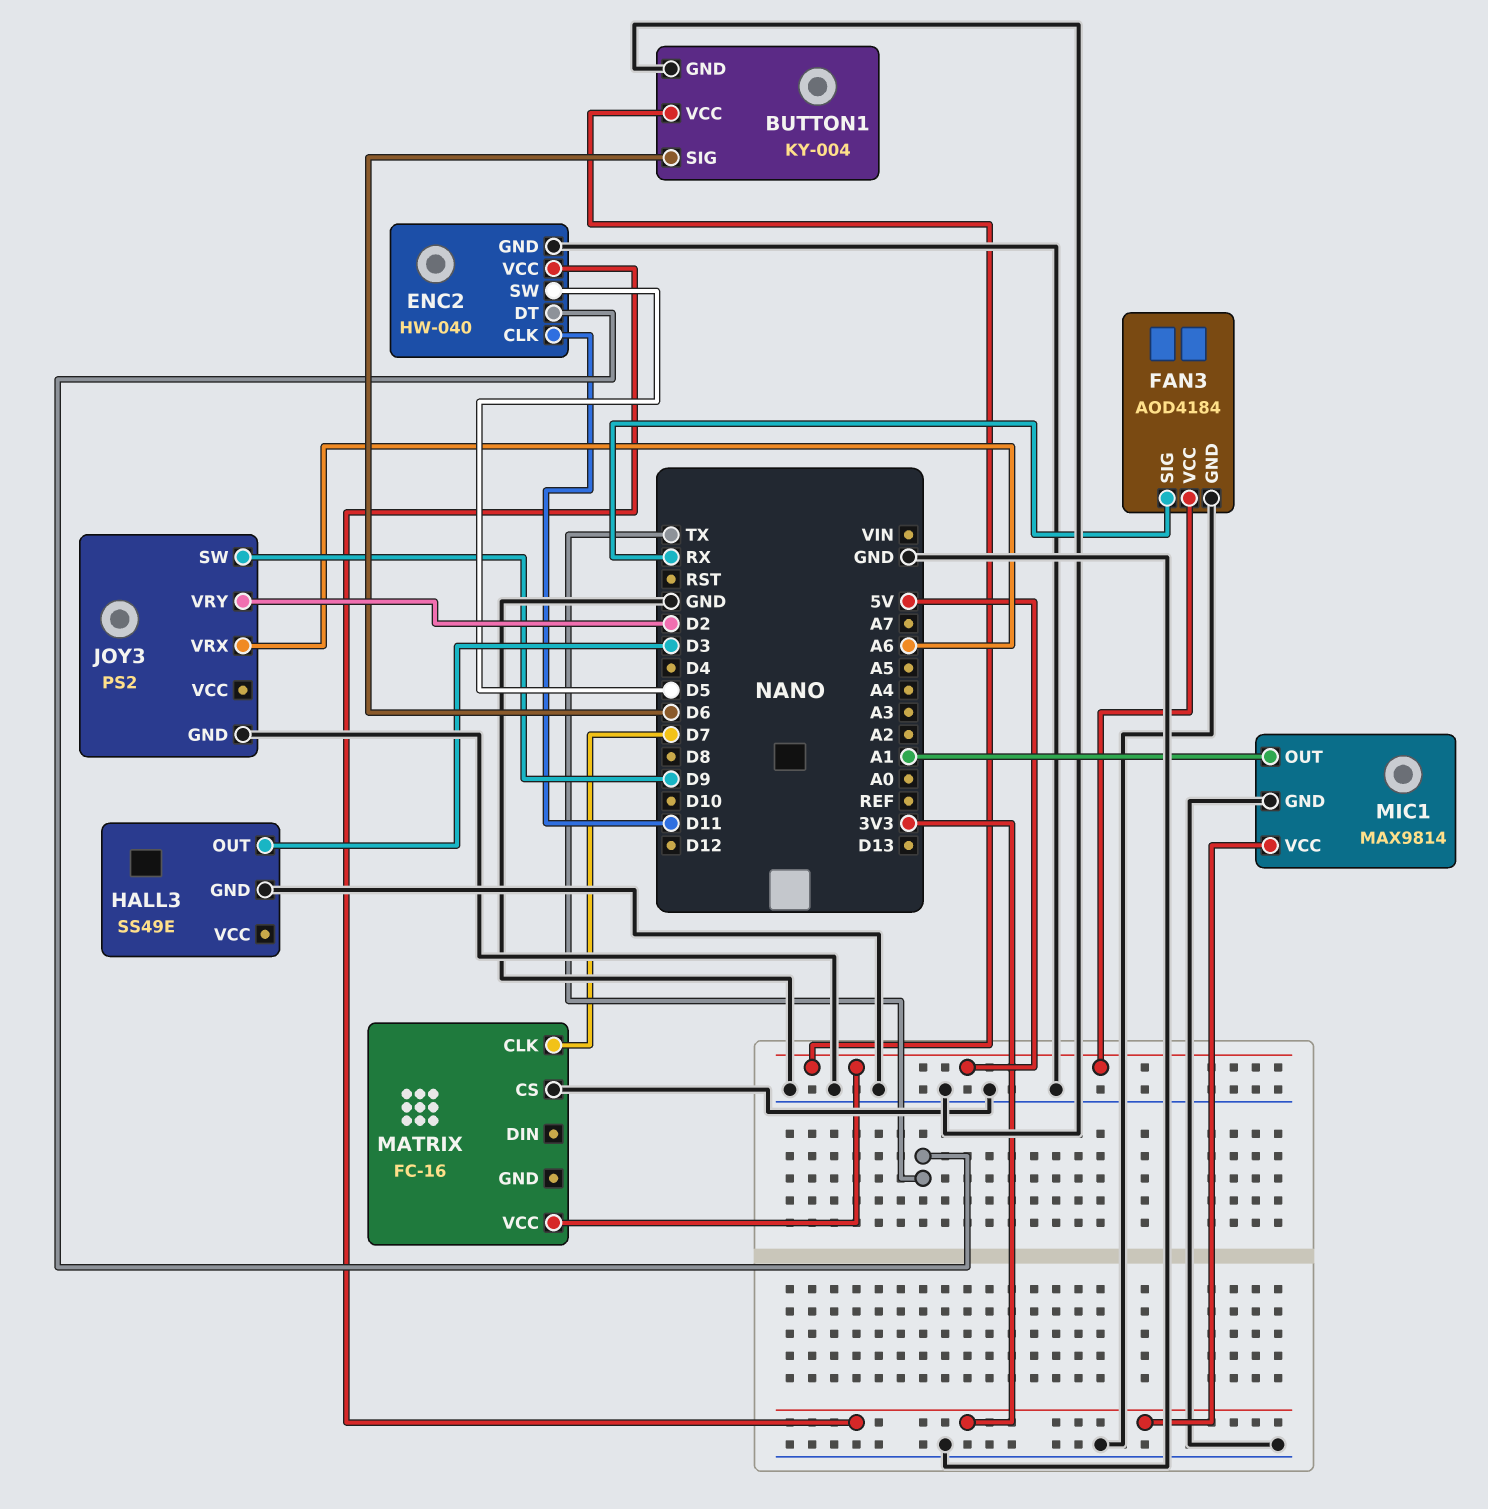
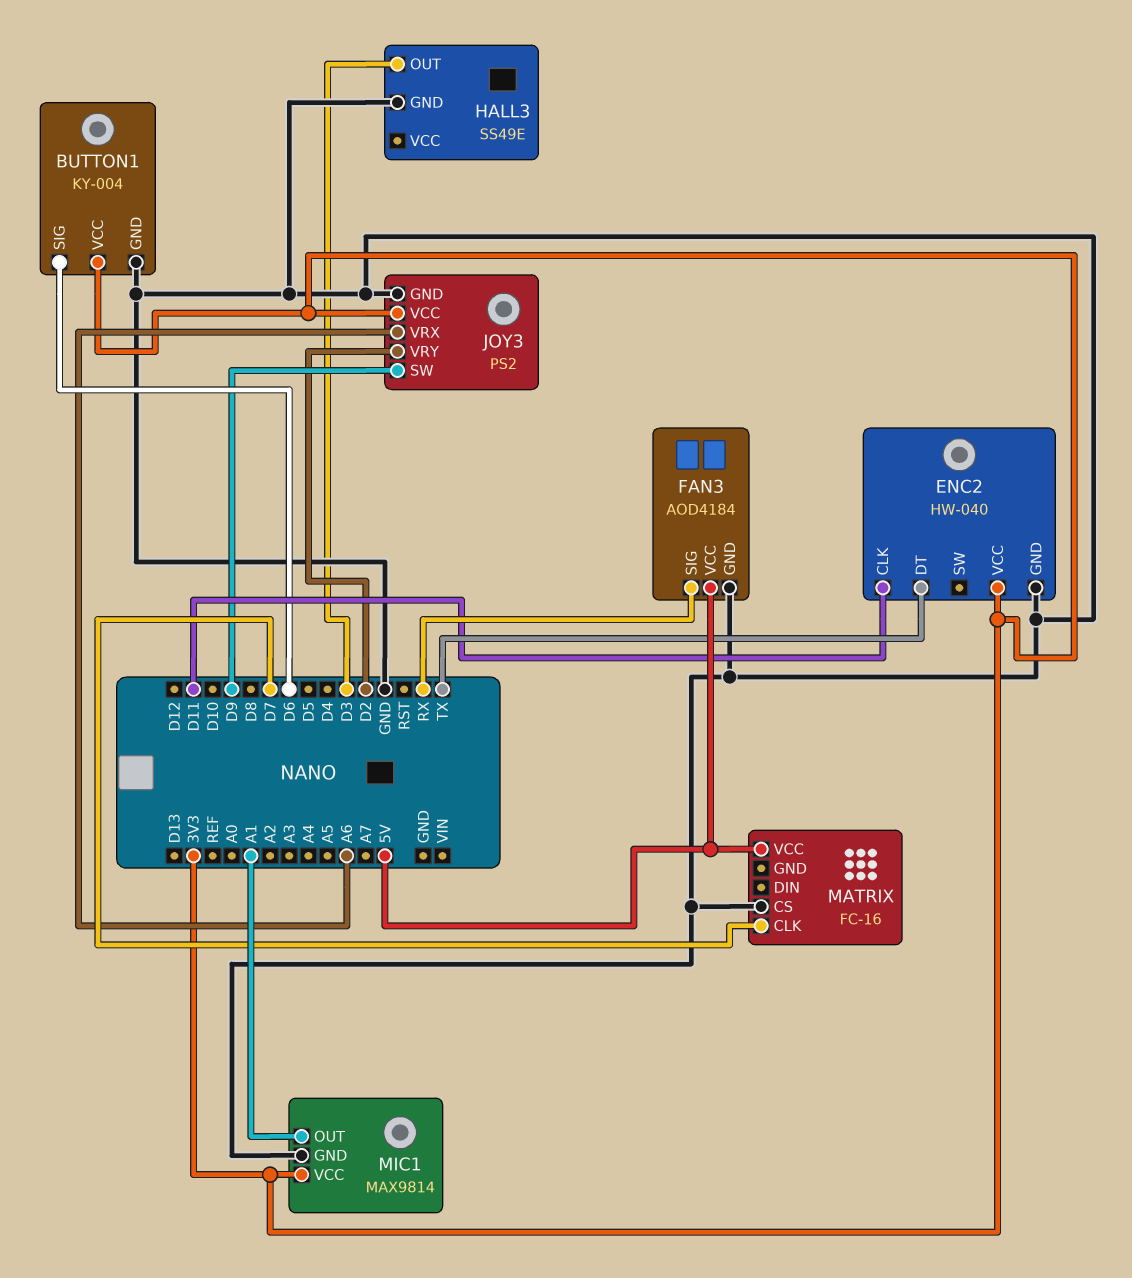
BUTTON1 pin VCC: 5V -> 3V3
ENC2 pin SW: D5 -> none
JOY3 pin VCC: none -> 3V3

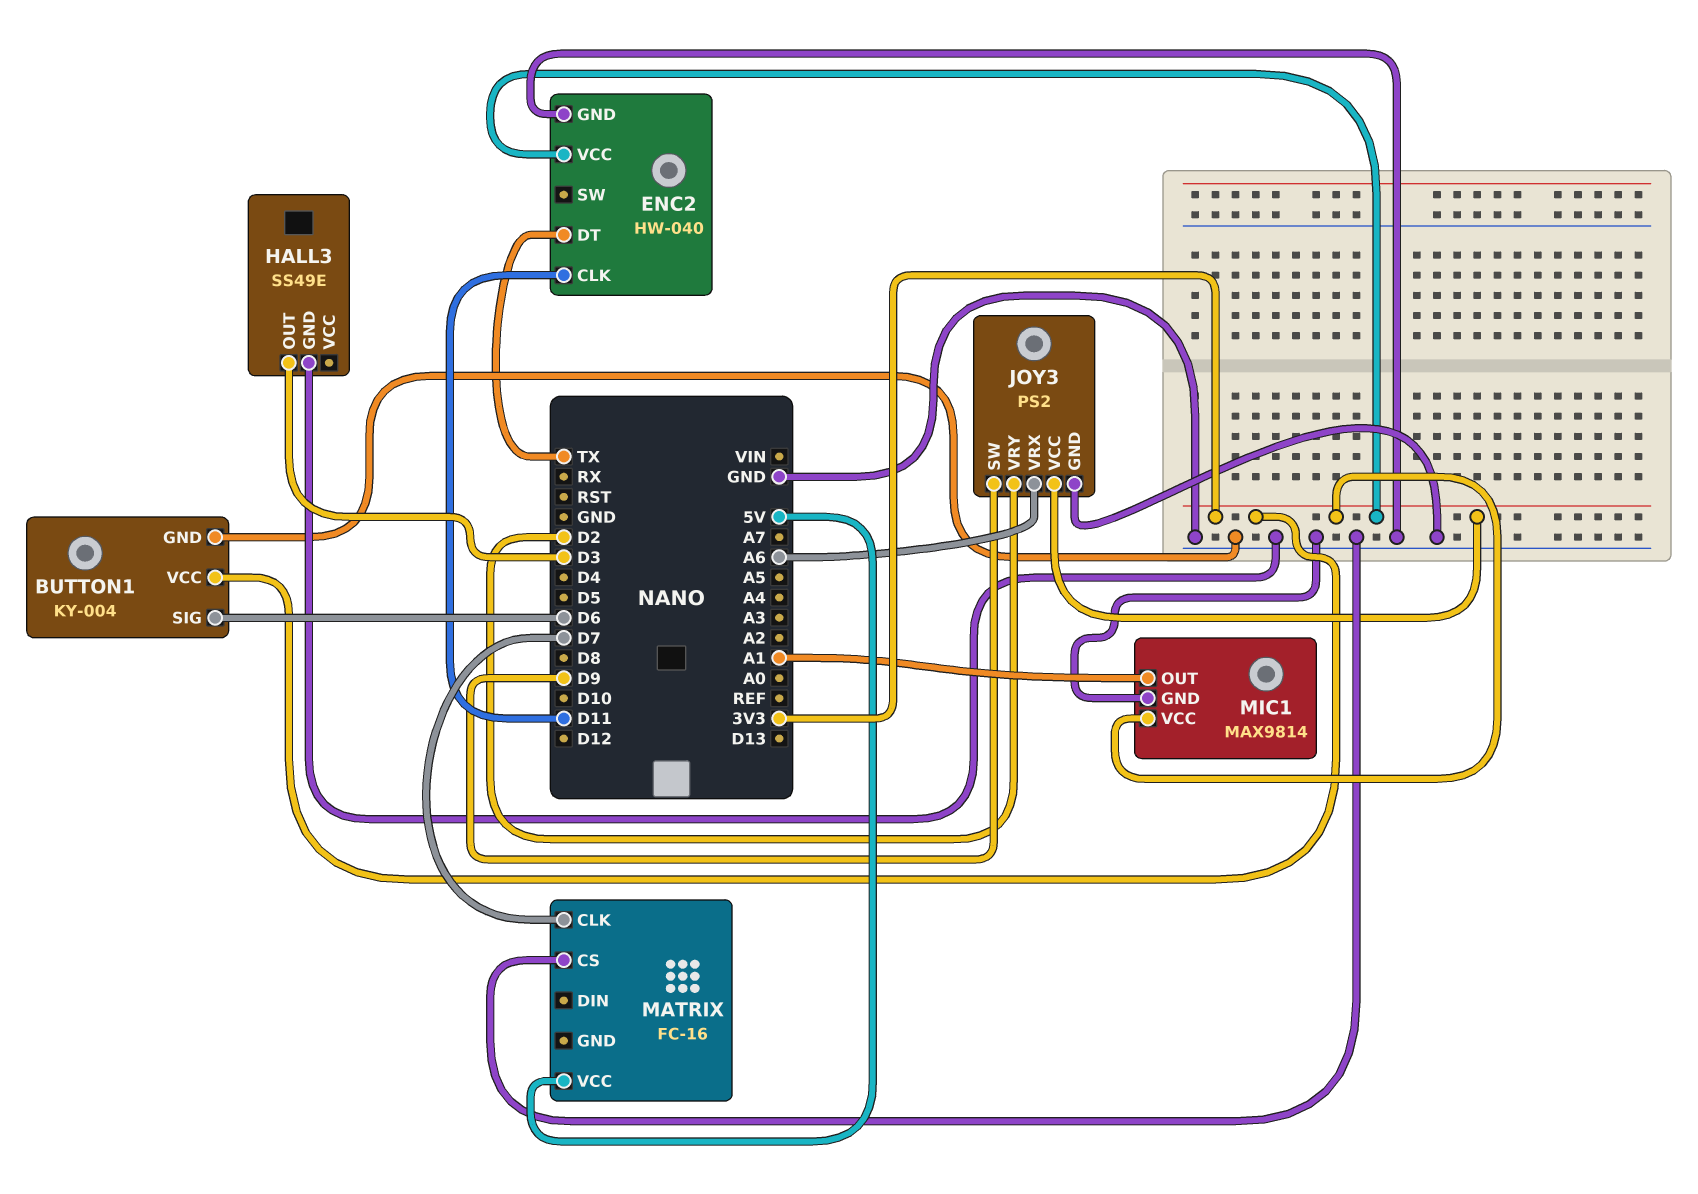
FAN3: AOD4184 -> none
FAN3 pin GND: GND -> none
FAN3 pin SIG: RX -> none
FAN3 pin VCC: 5V -> none

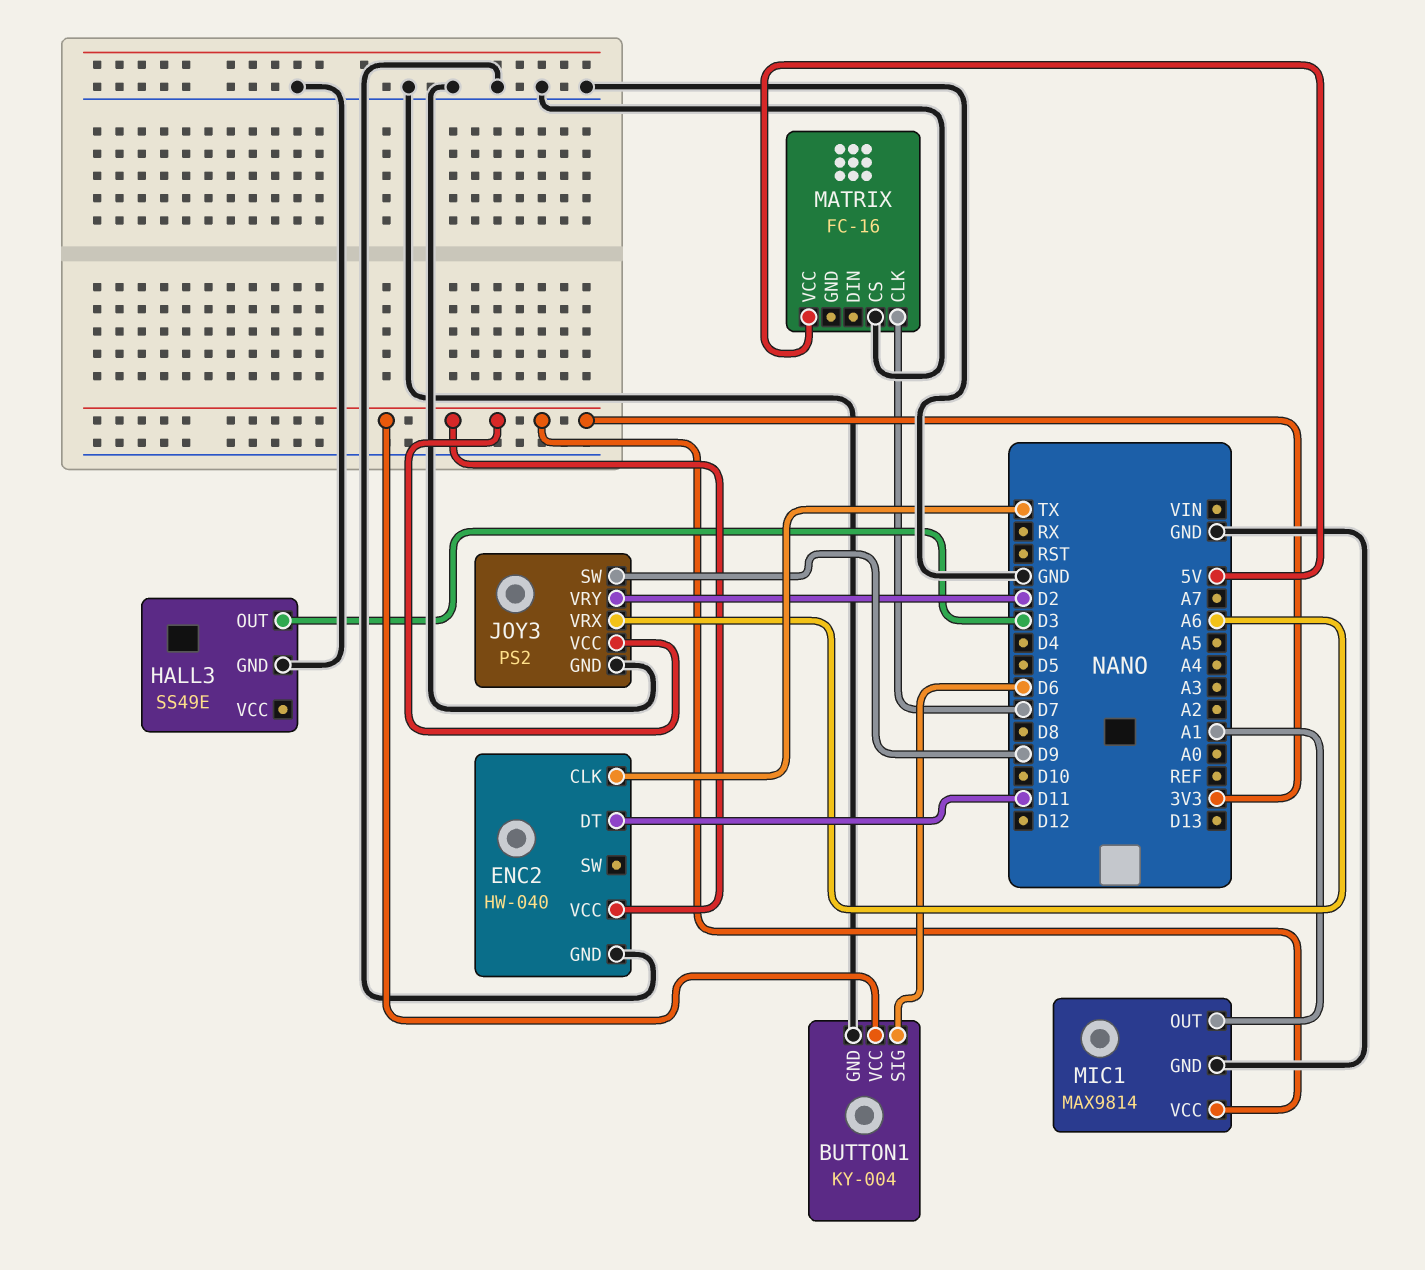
ENC2 pin CLK: D11 -> TX
ENC2 pin DT: TX -> D11

